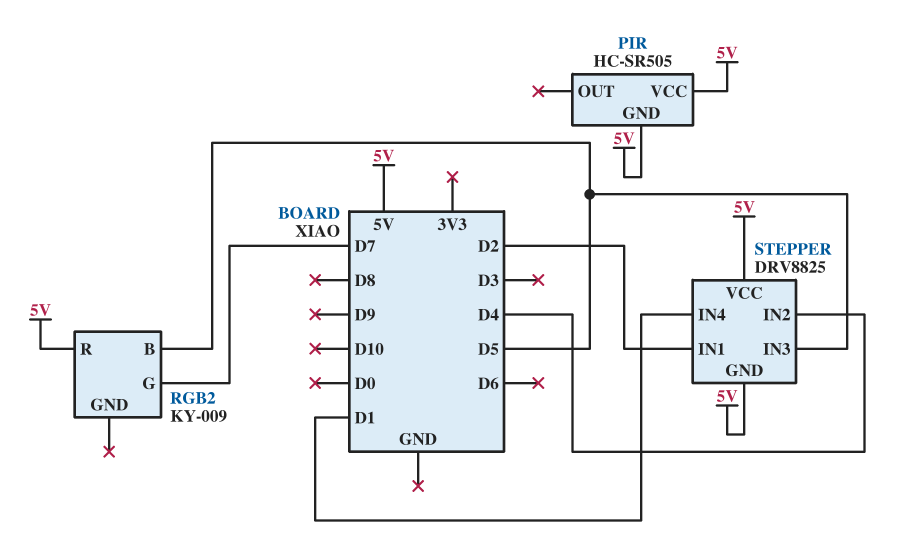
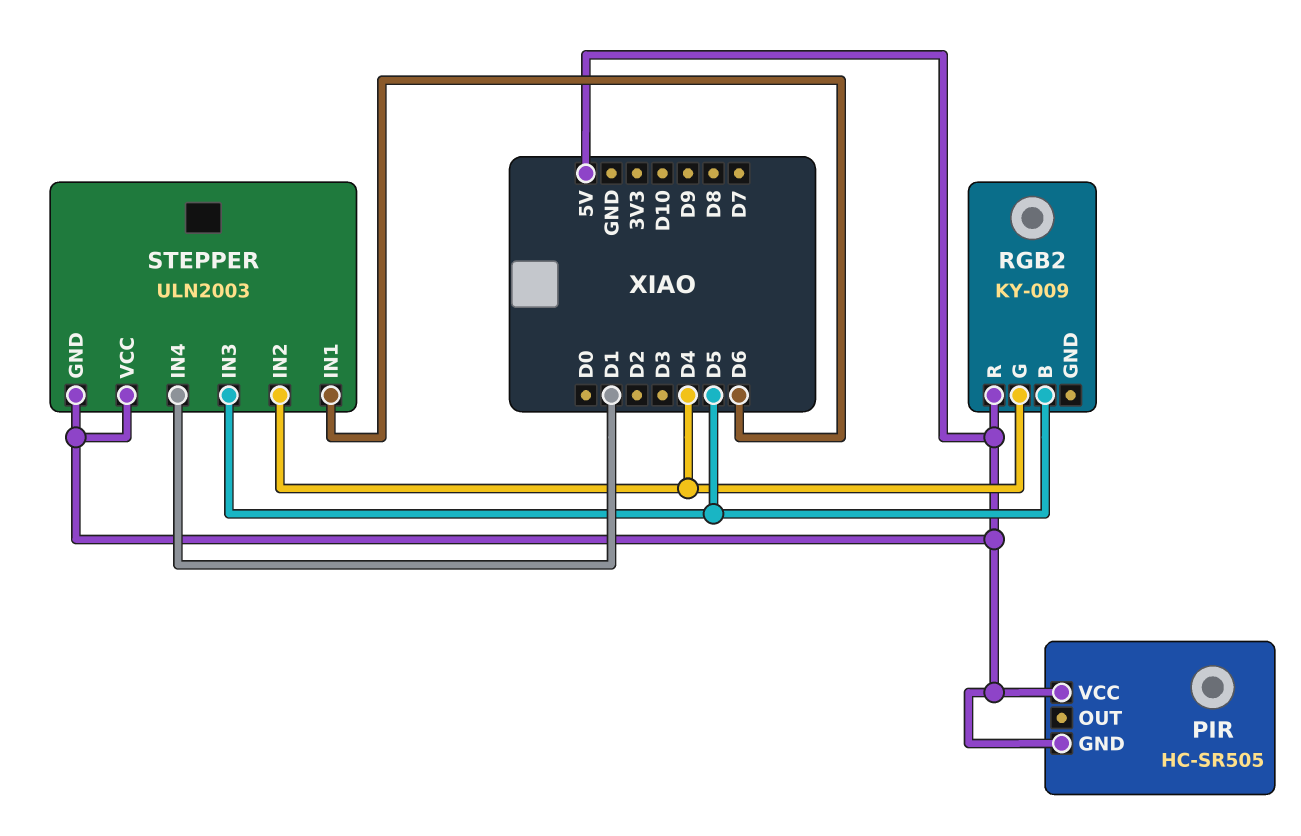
RGB2 pin G: D7 -> D4
STEPPER: DRV8825 -> ULN2003
STEPPER pin IN1: D2 -> D6

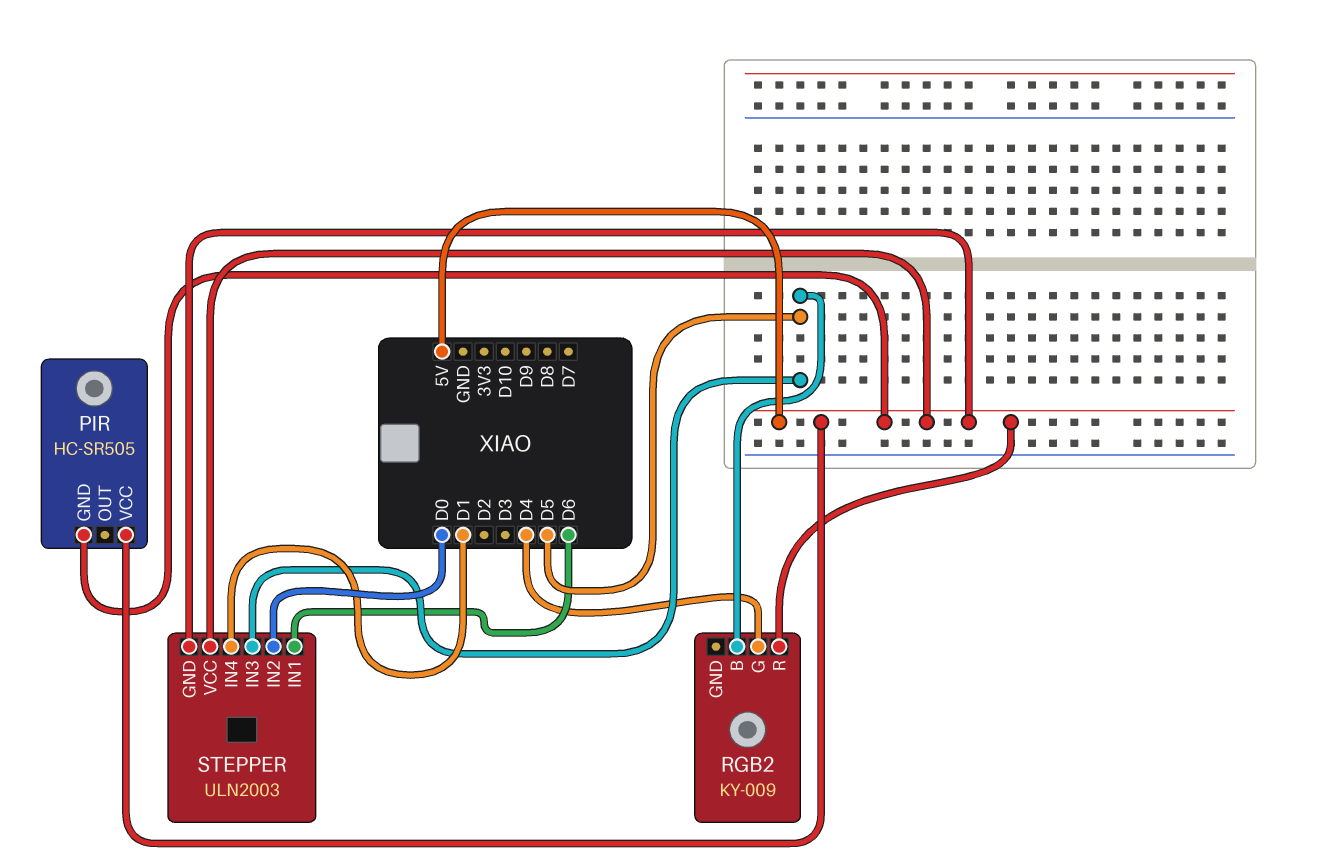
STEPPER pin IN2: D4 -> D0

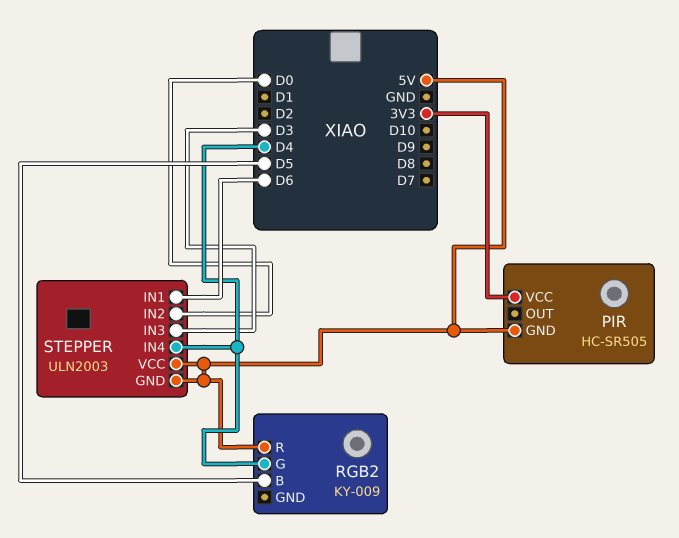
PIR pin VCC: 5V -> 3V3
STEPPER pin IN3: D5 -> D3
STEPPER pin IN4: D1 -> D4

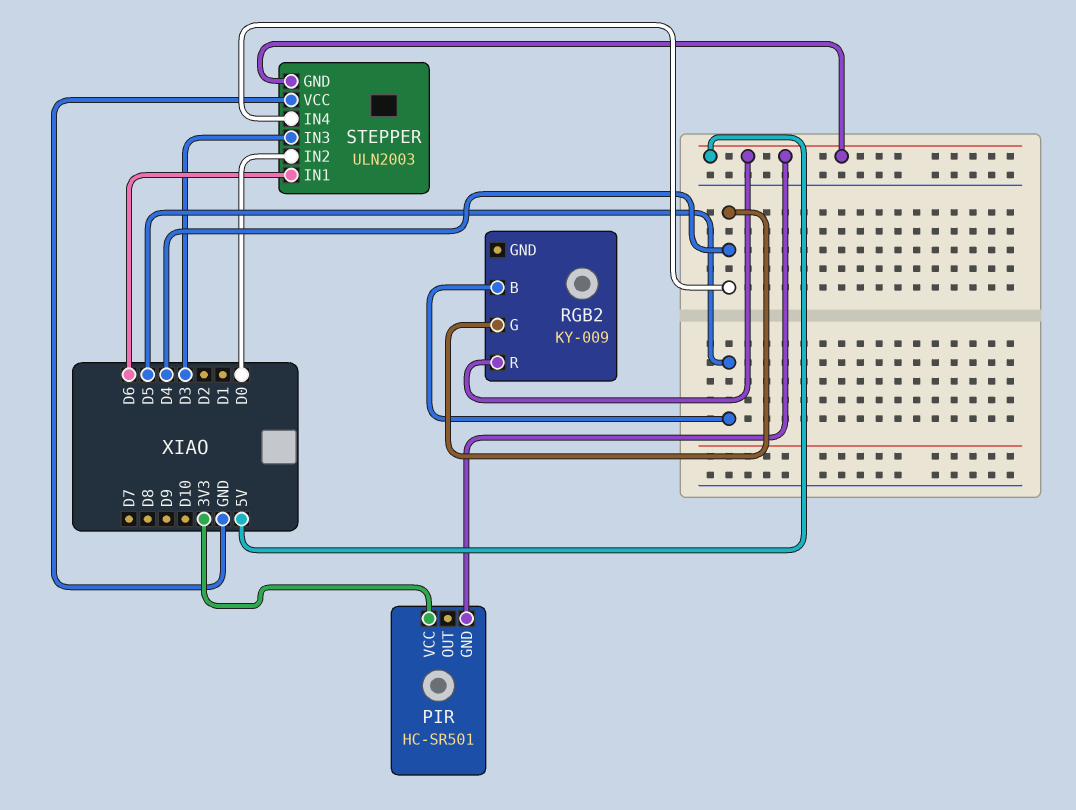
PIR: HC-SR505 -> HC-SR501
STEPPER pin VCC: 5V -> GND

